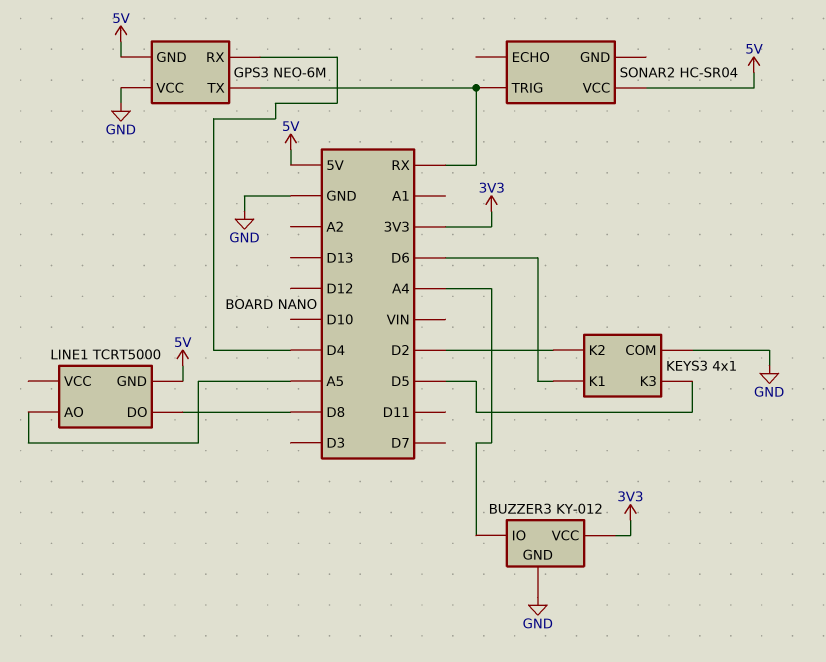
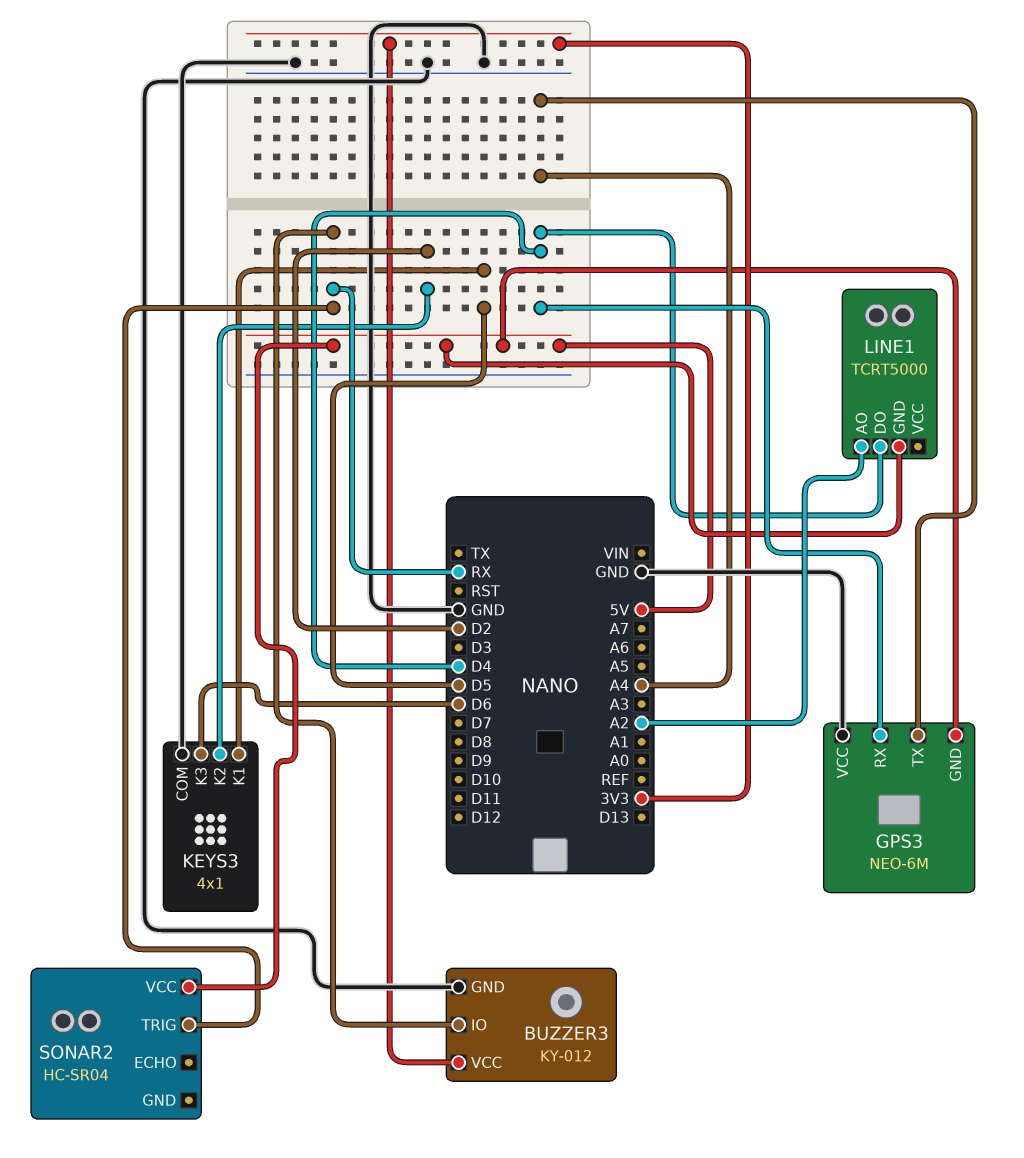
BUZZER3 pin IO: A4 -> RX
GPS3 pin TX: RX -> A4
KEYS3 pin K1: D6 -> D5
KEYS3 pin K3: D5 -> D6
LINE1 pin AO: A5 -> A2
LINE1 pin DO: D8 -> D4

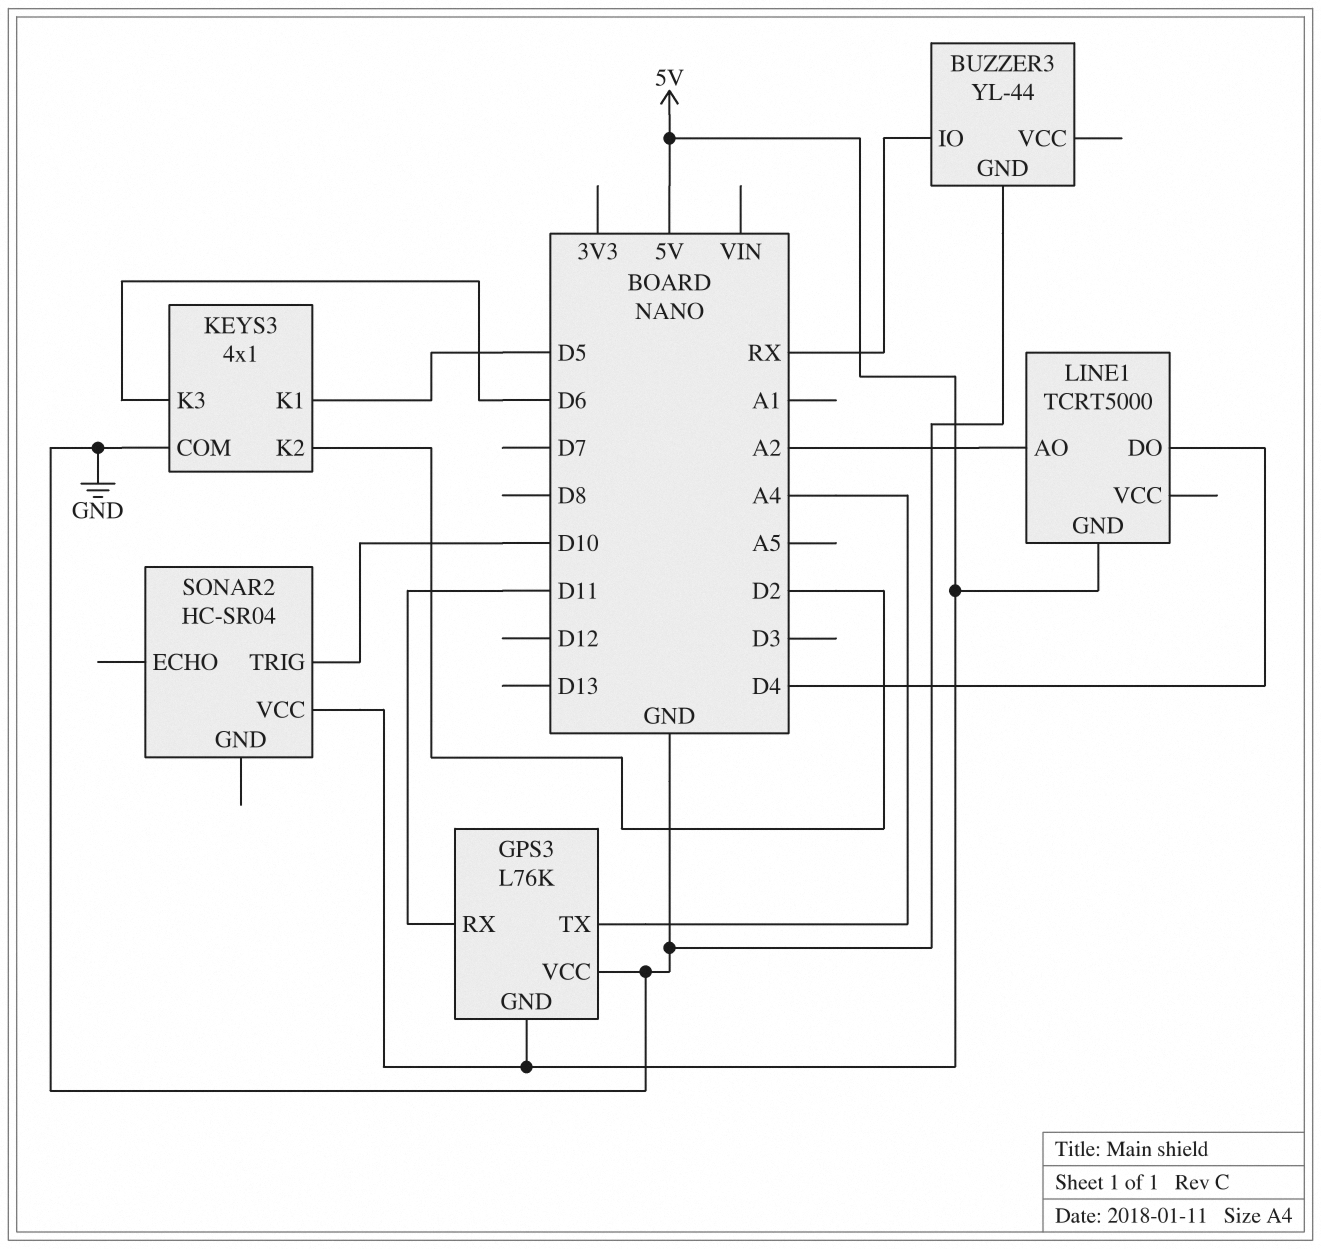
BUZZER3: KY-012 -> YL-44
BUZZER3 pin VCC: 3V3 -> none
GPS3: NEO-6M -> L76K
GPS3 pin RX: D4 -> D11
SONAR2 pin TRIG: RX -> D10

